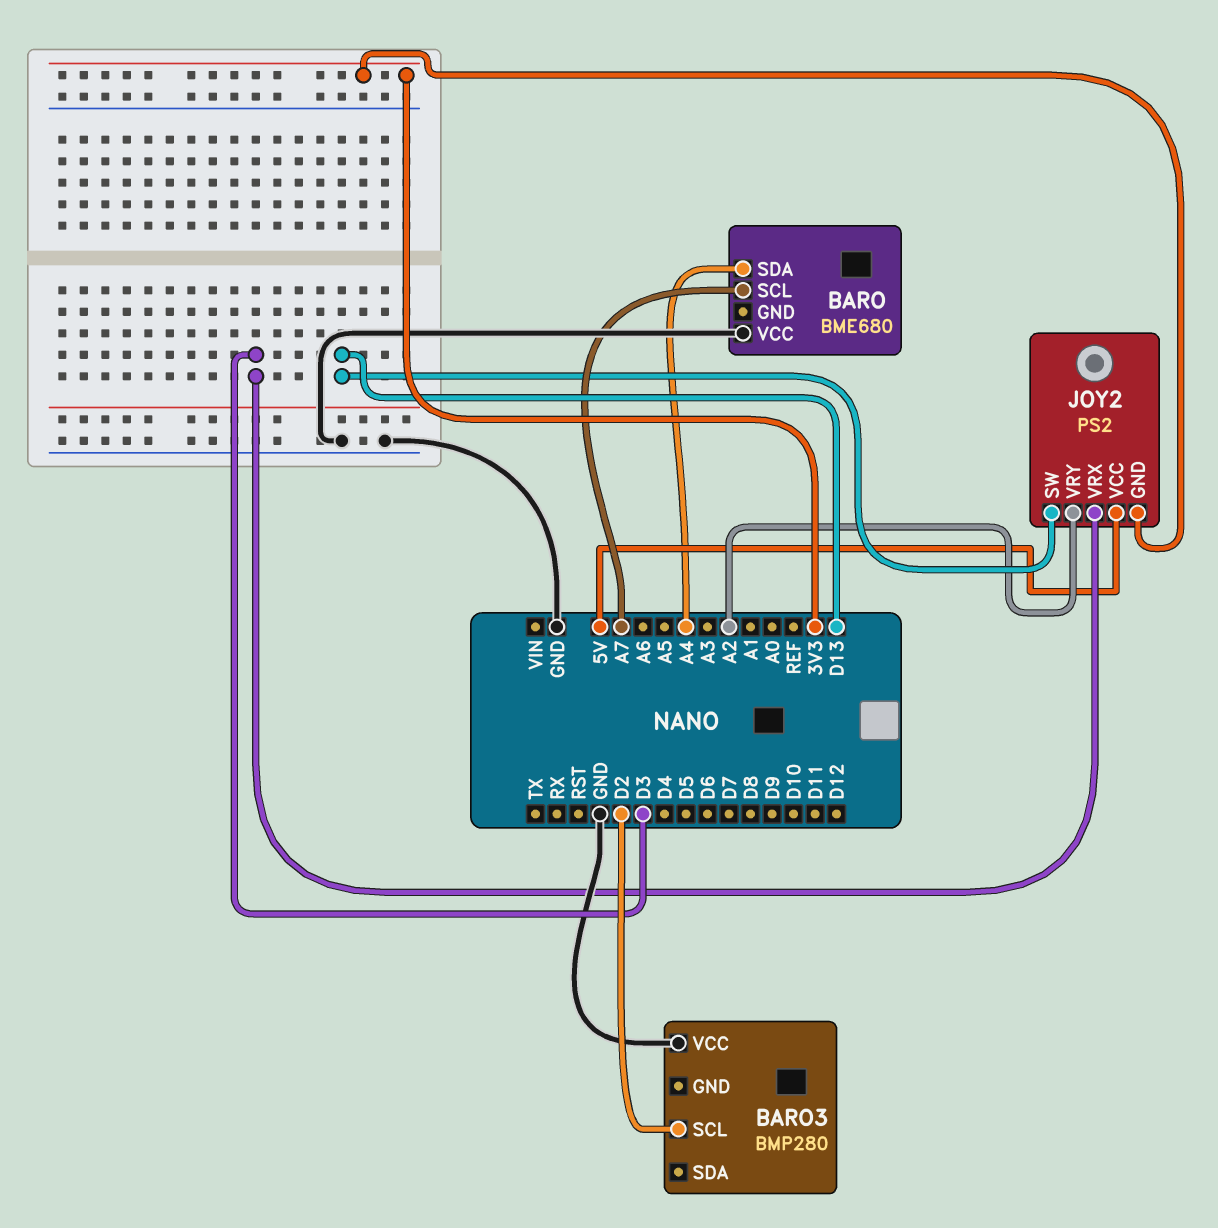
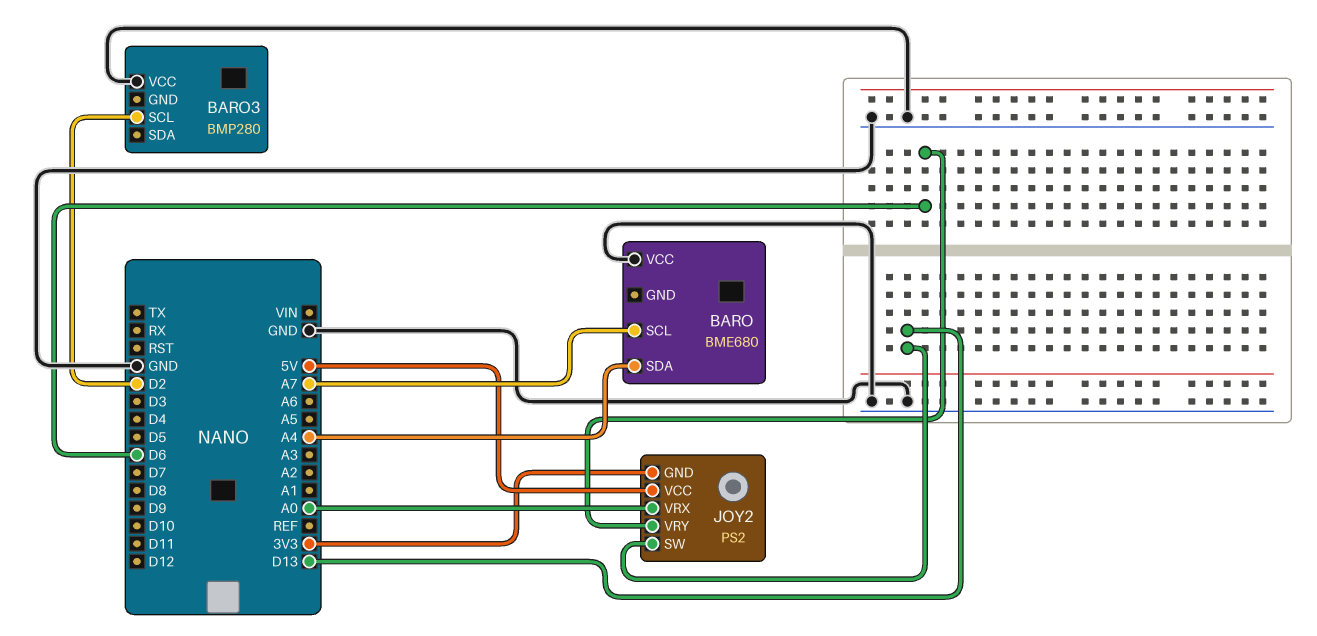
JOY2 pin VRX: D3 -> A0
JOY2 pin VRY: A2 -> D6

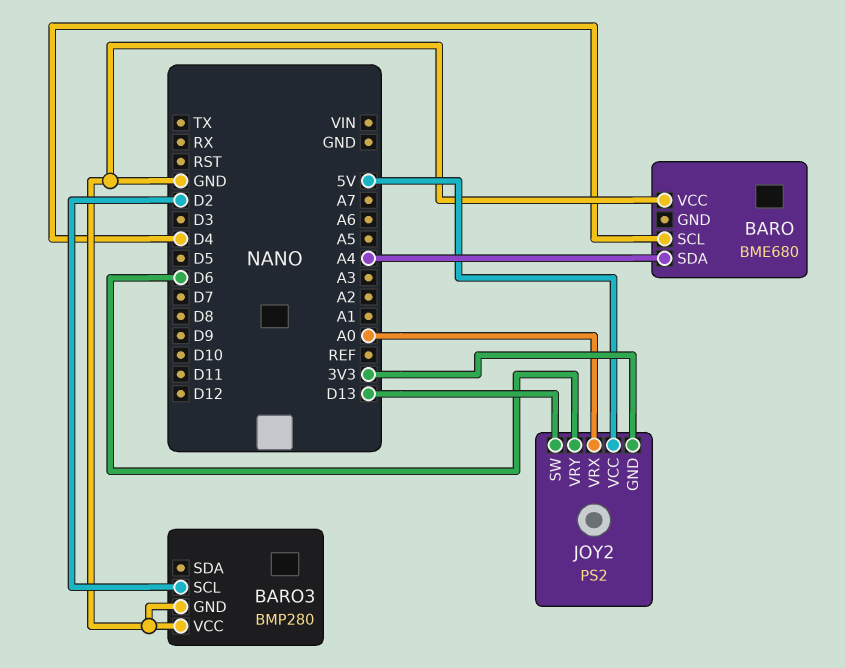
BARO pin SCL: A7 -> D4
BARO3 pin GND: none -> GND

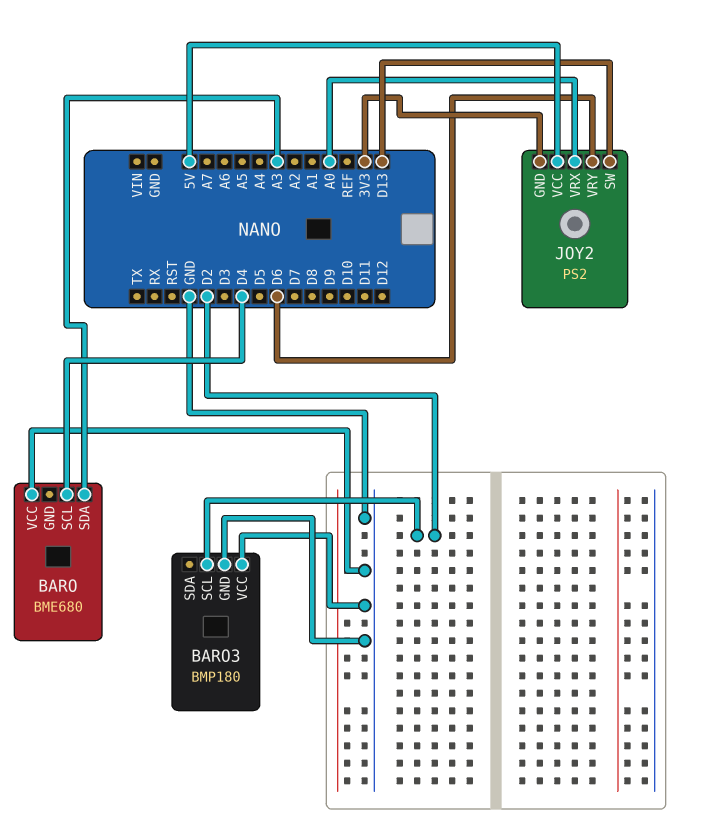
BARO pin SDA: A4 -> A3
BARO3: BMP280 -> BMP180

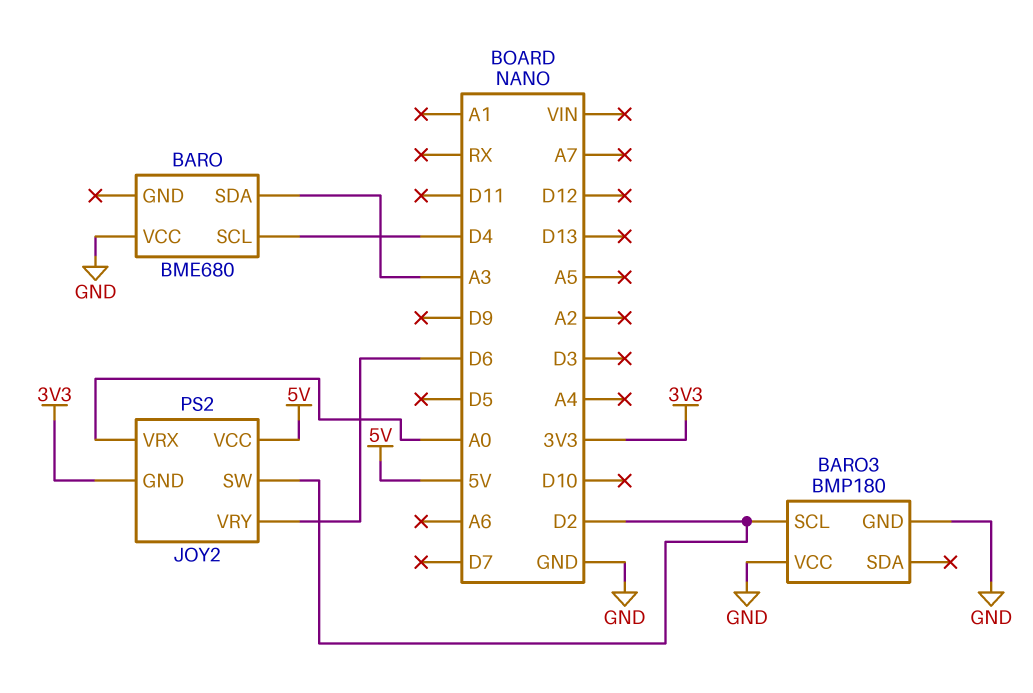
JOY2 pin SW: D13 -> D2

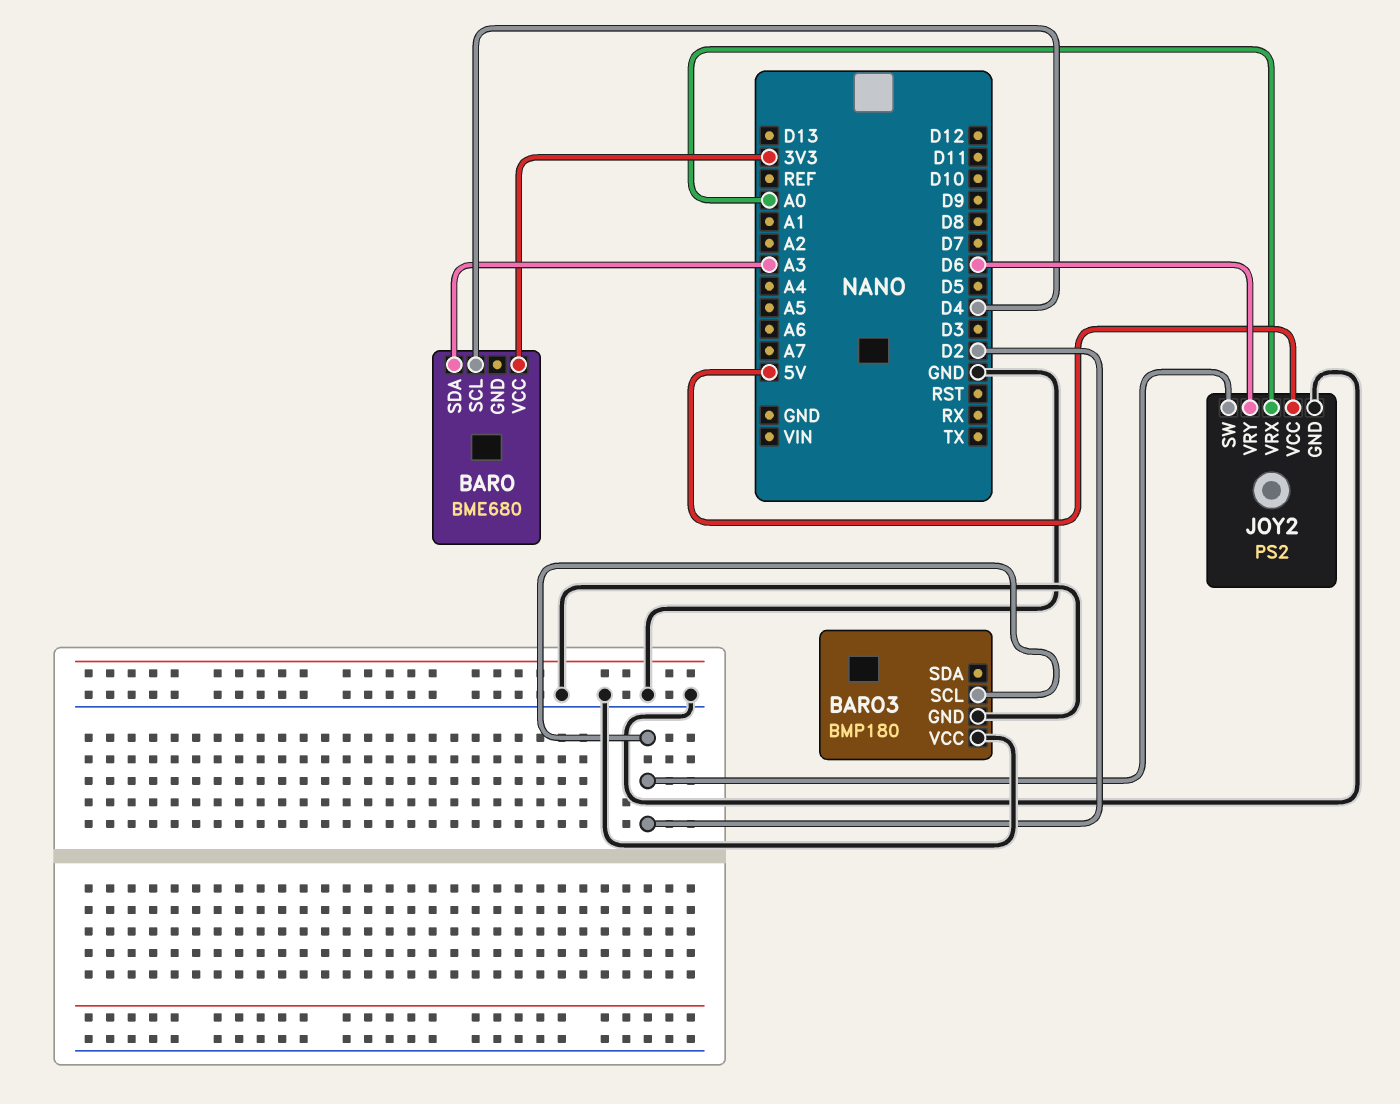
BARO pin VCC: GND -> 3V3
JOY2 pin GND: 3V3 -> GND

